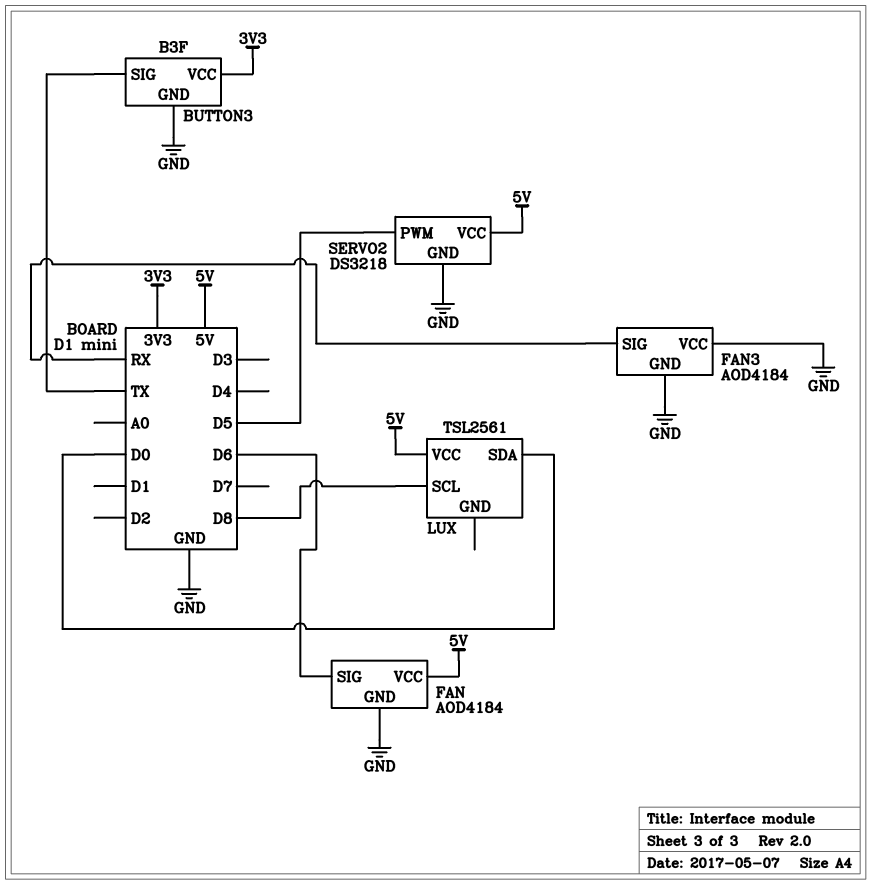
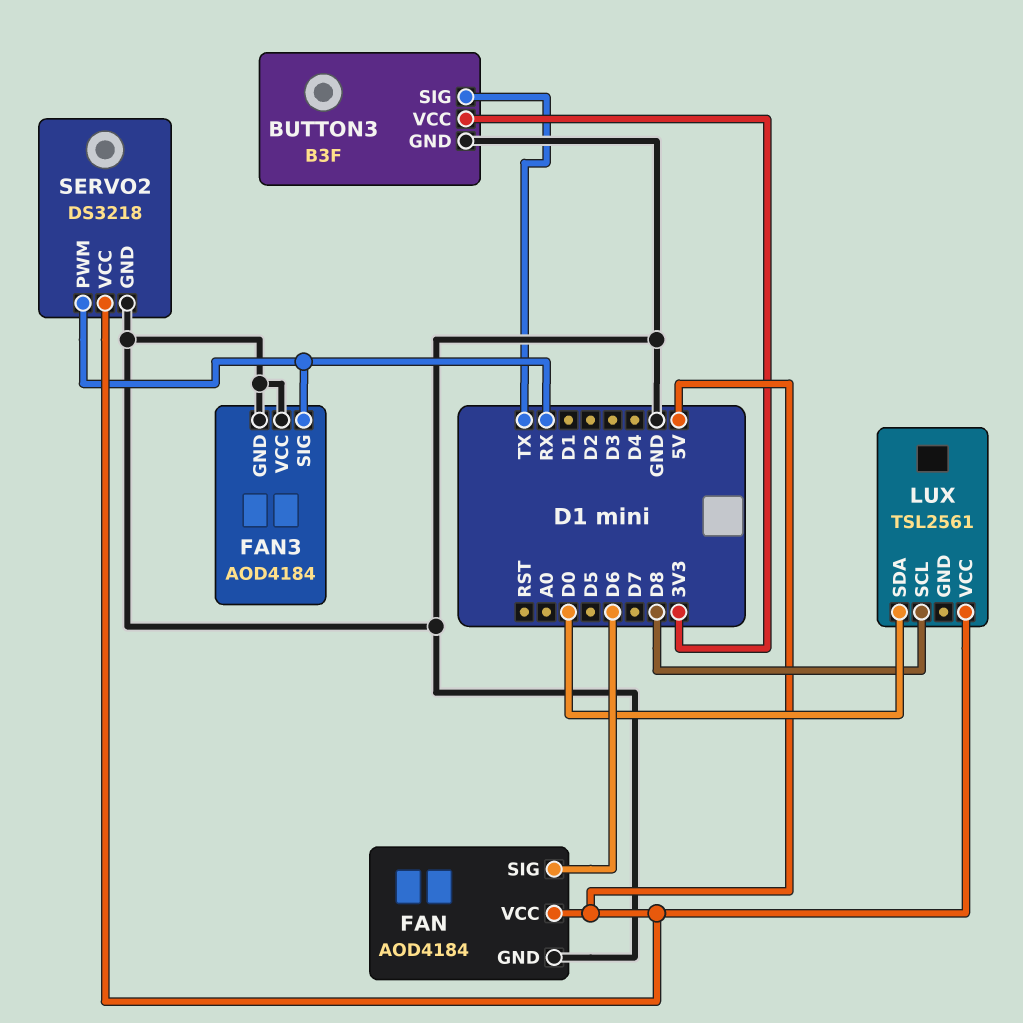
SERVO2 pin PWM: D5 -> RX

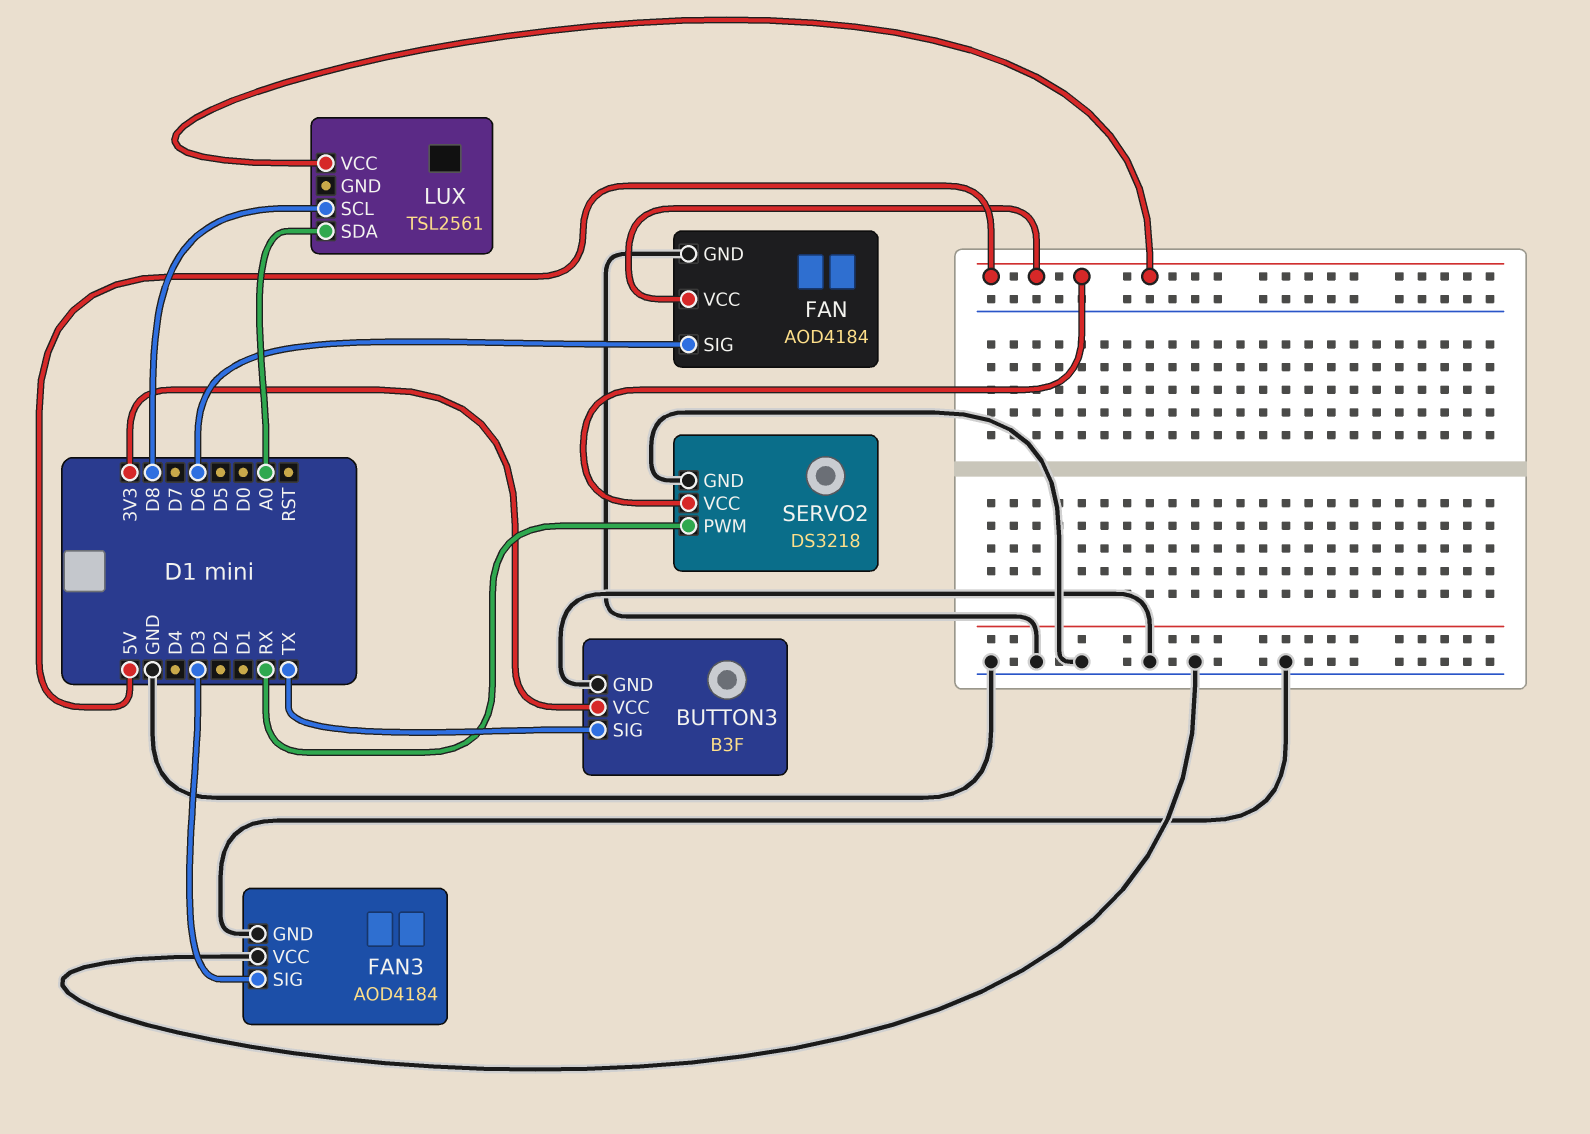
FAN3 pin SIG: RX -> D3
LUX pin SDA: D0 -> A0

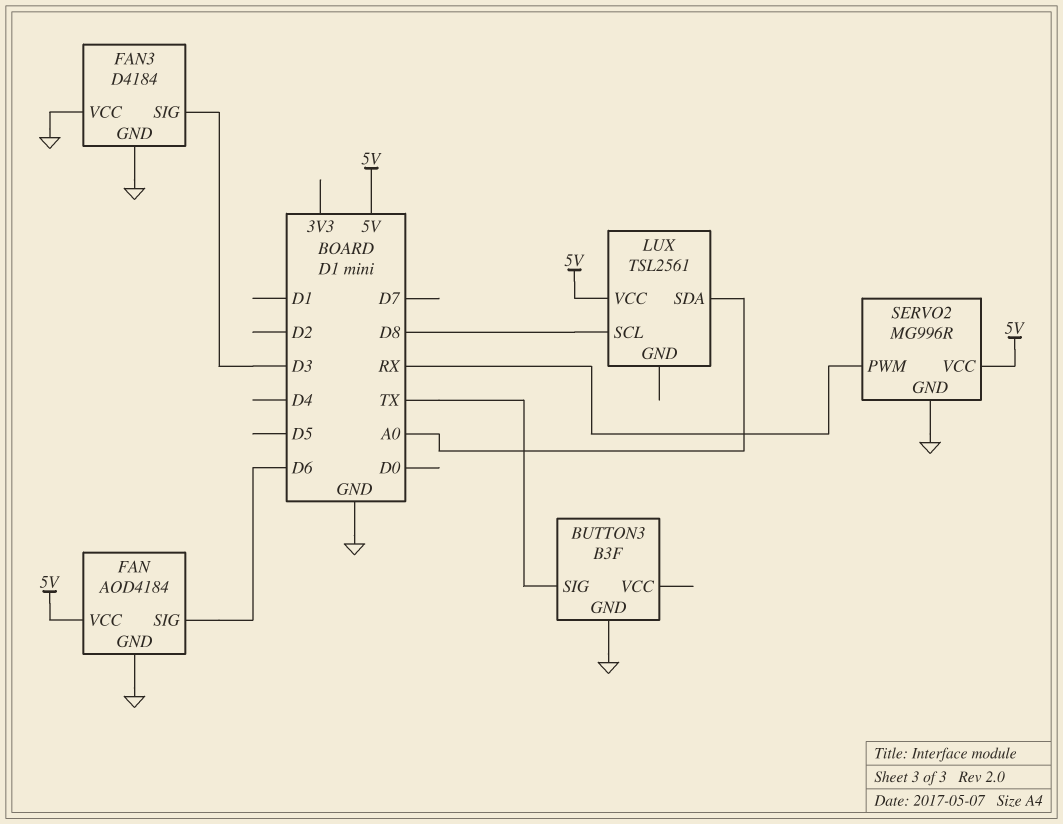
BUTTON3 pin VCC: 3V3 -> none
FAN3: AOD4184 -> D4184
SERVO2: DS3218 -> MG996R

